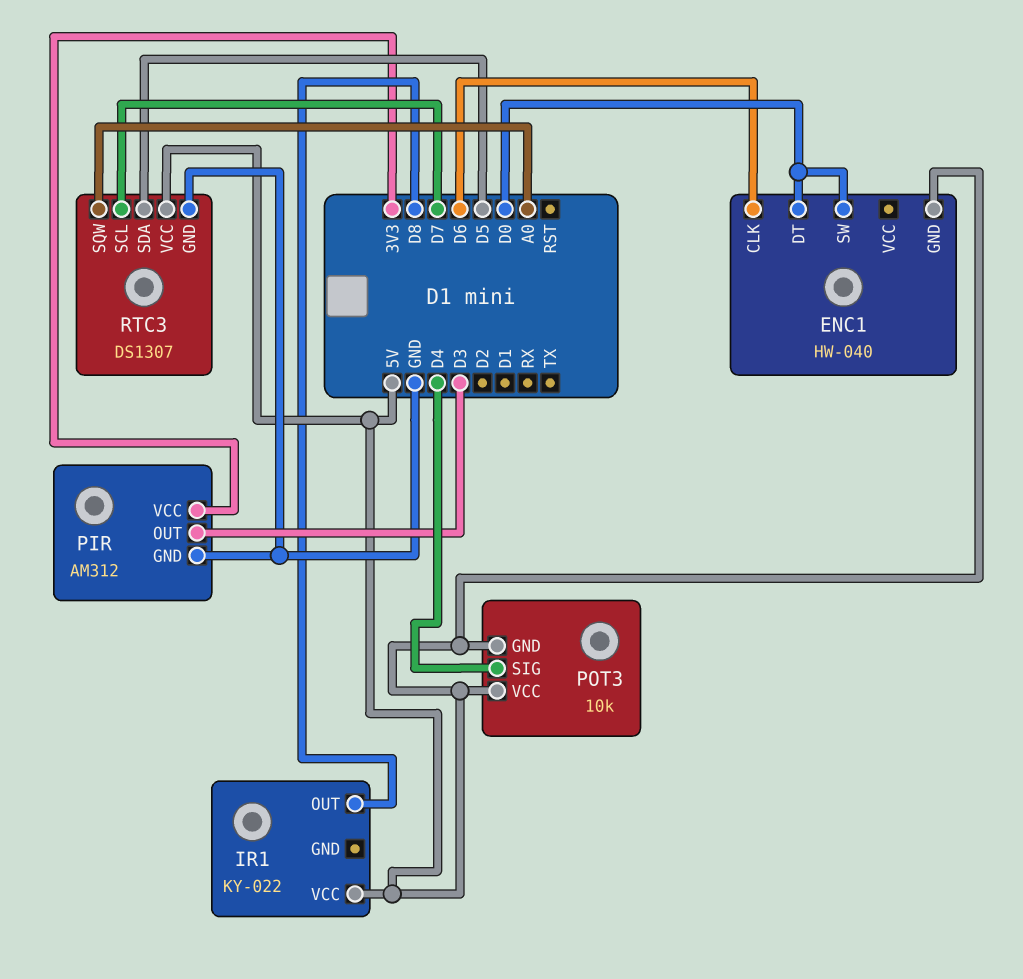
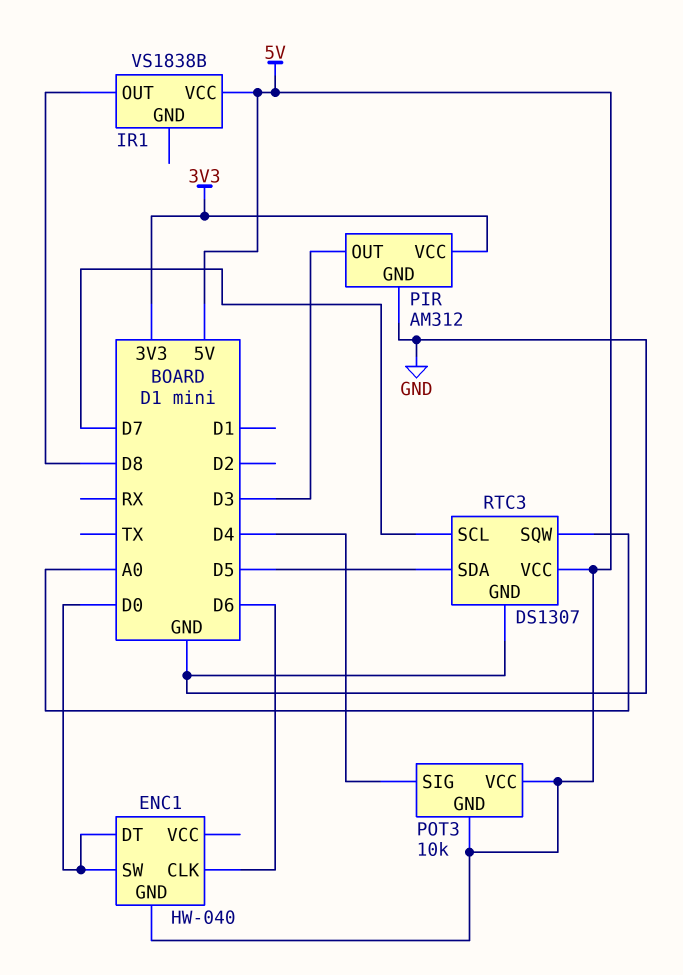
IR1: KY-022 -> VS1838B

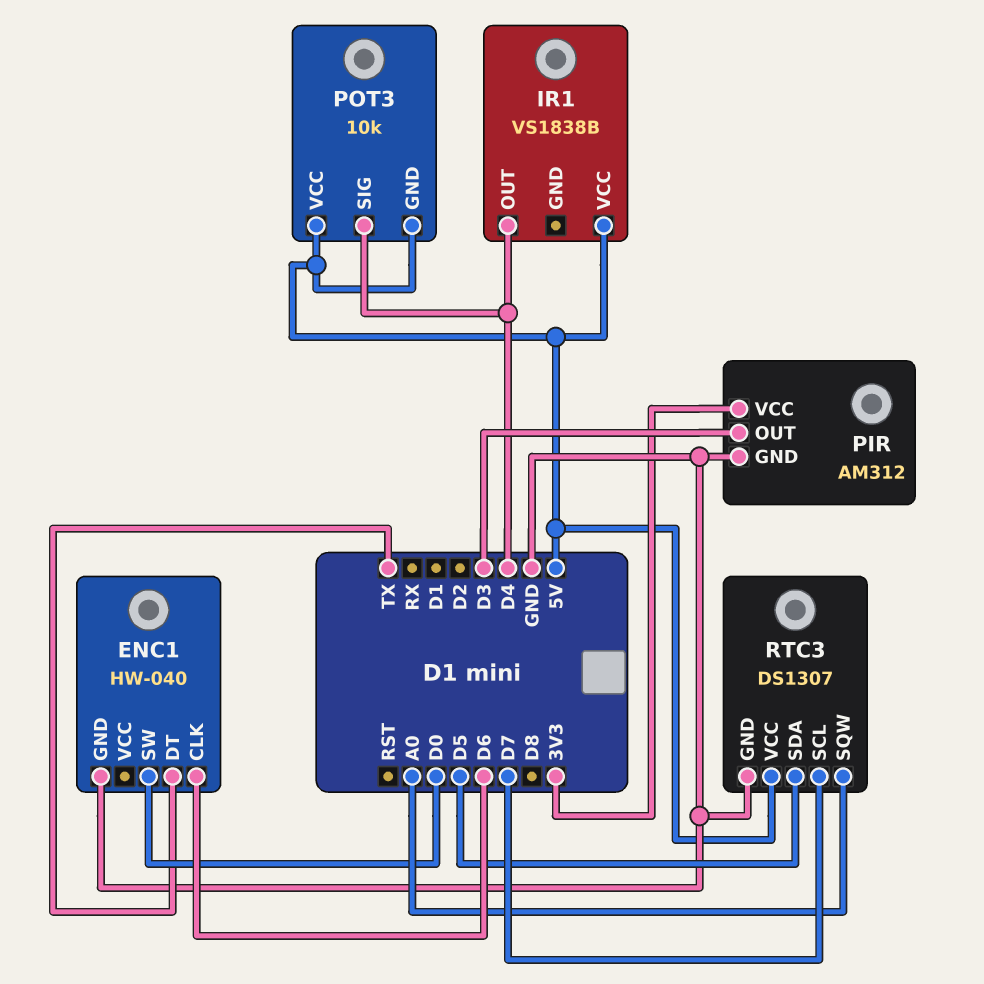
ENC1 pin DT: D0 -> TX
ENC1 pin GND: 5V -> GND
IR1 pin OUT: D8 -> D4

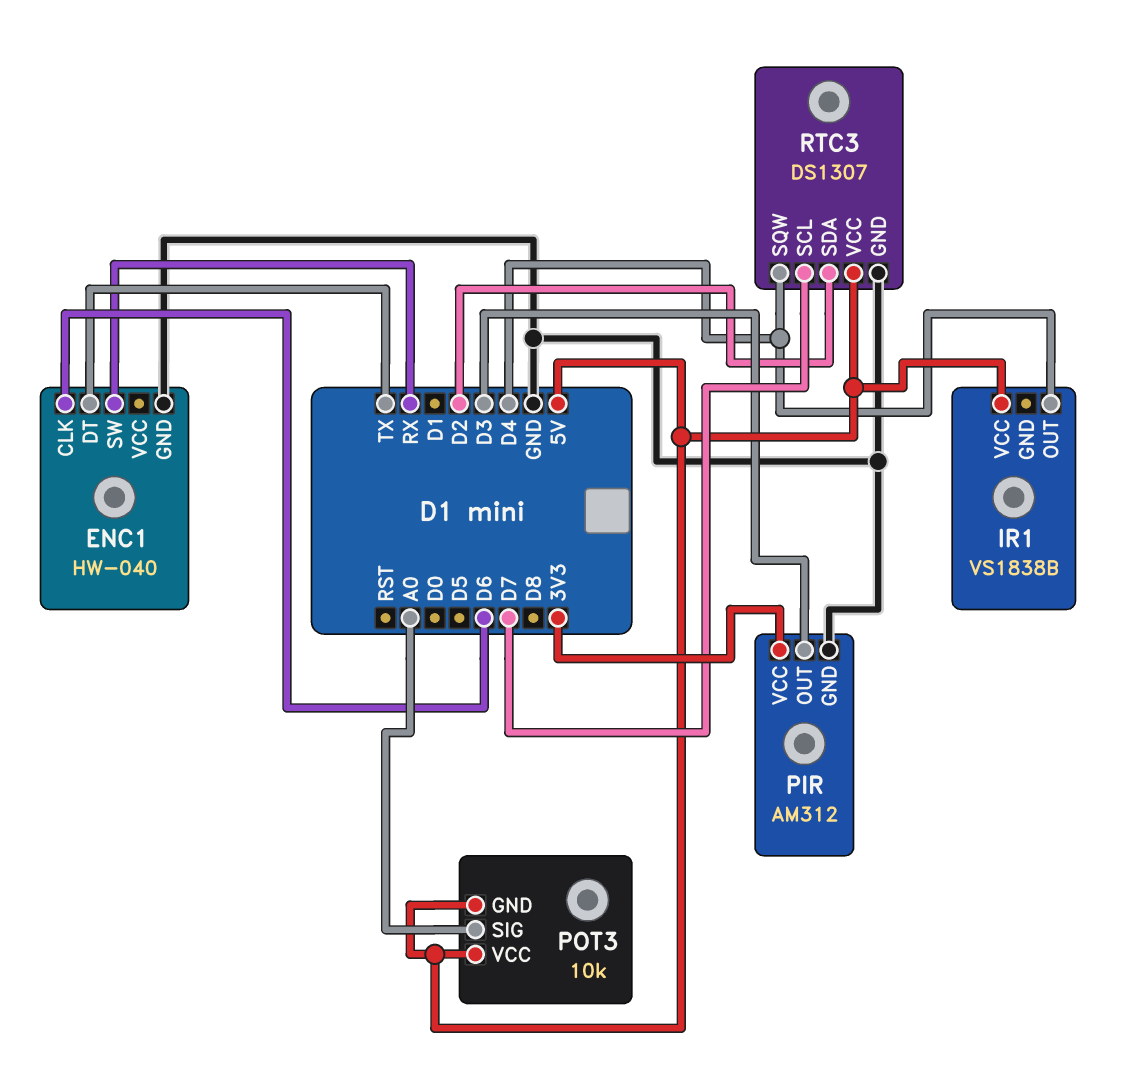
ENC1 pin SW: D0 -> RX
POT3 pin SIG: D4 -> A0
RTC3 pin SDA: D5 -> D2
RTC3 pin SQW: A0 -> D4

